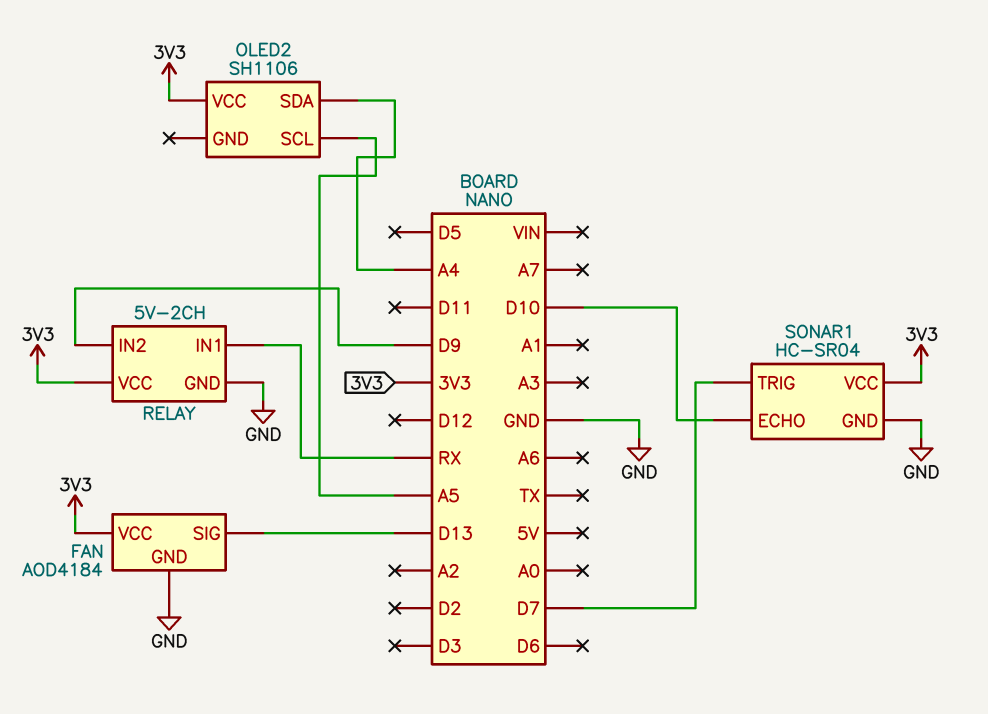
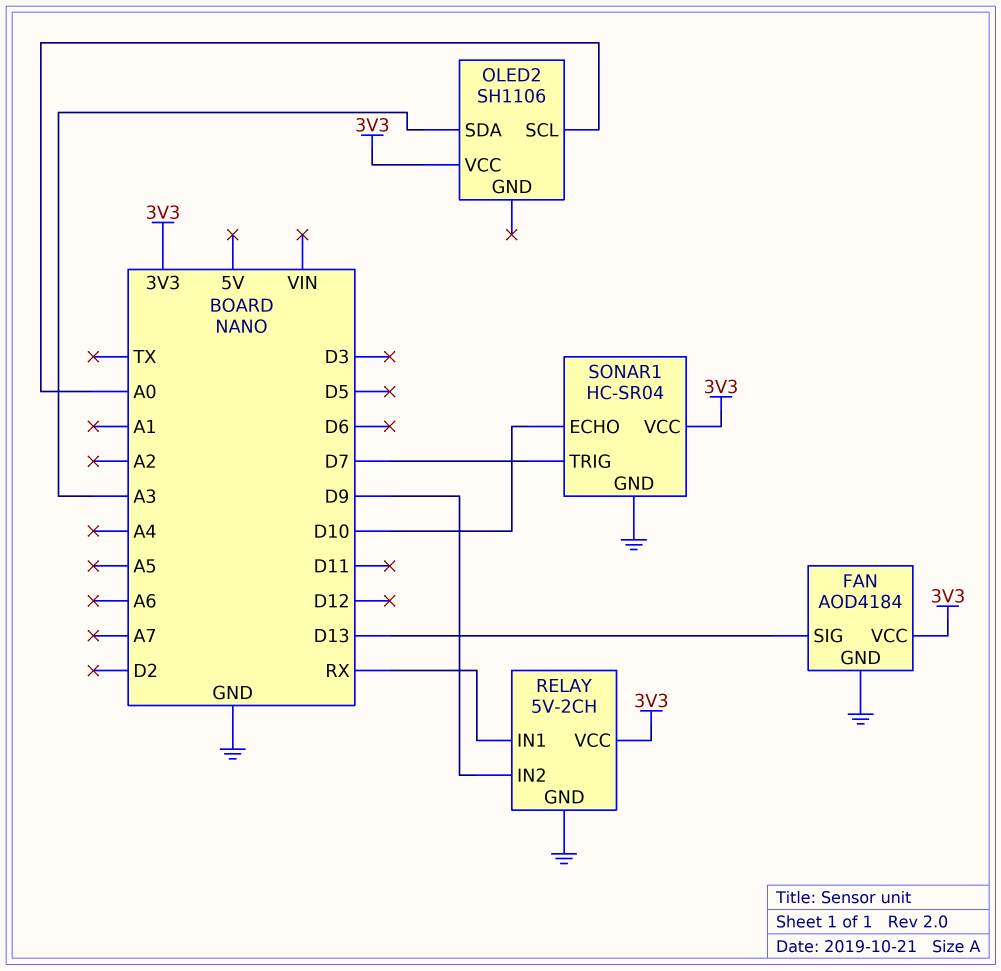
OLED2 pin SCL: A5 -> A0
OLED2 pin SDA: A4 -> A3

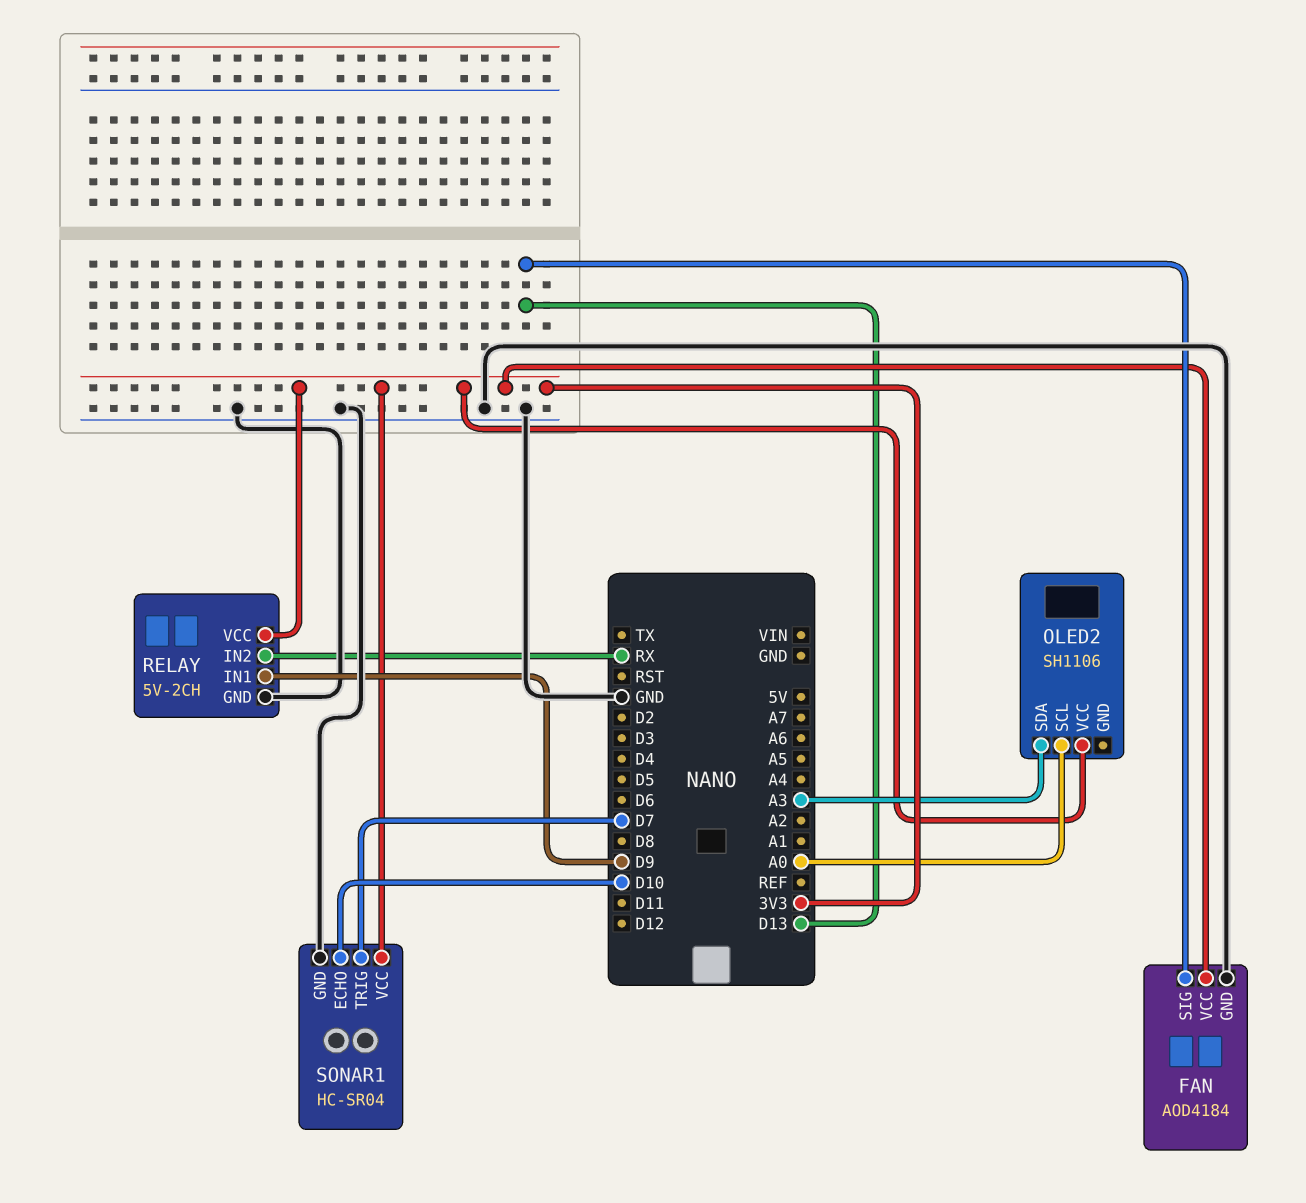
RELAY pin IN1: RX -> D9
RELAY pin IN2: D9 -> RX

